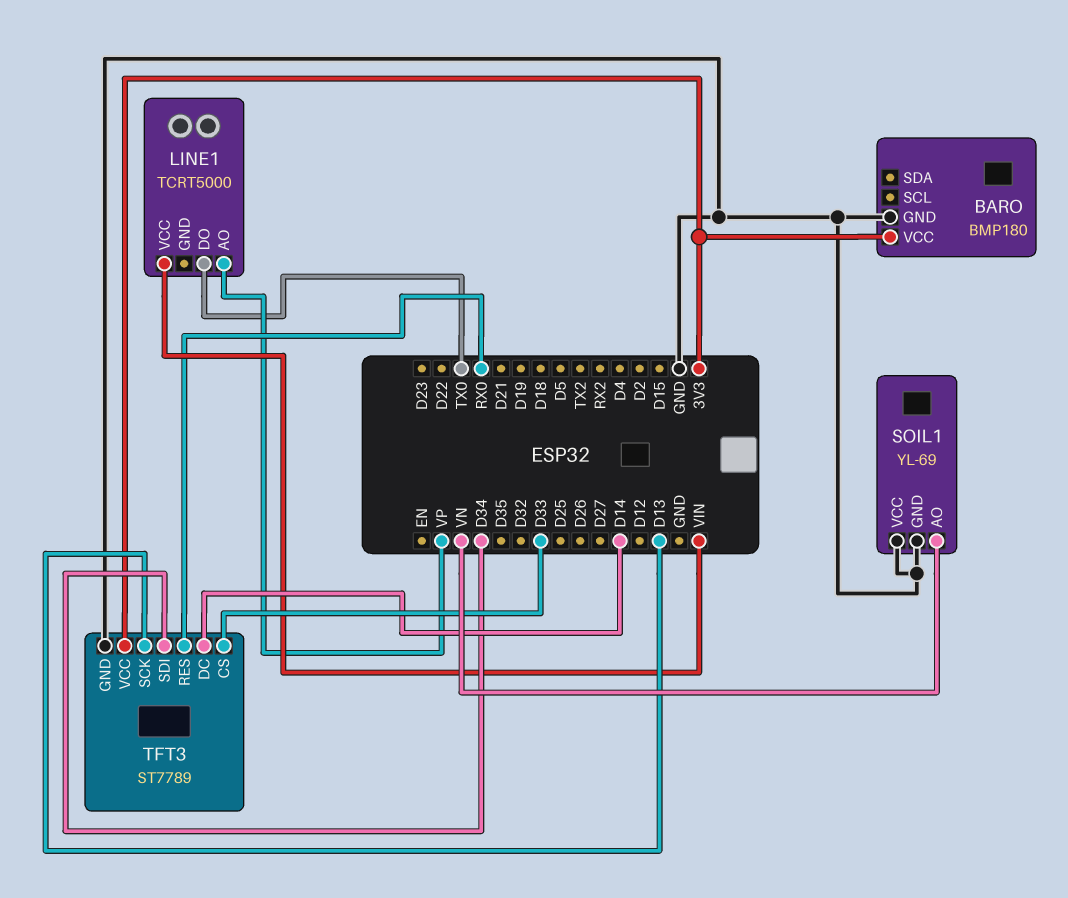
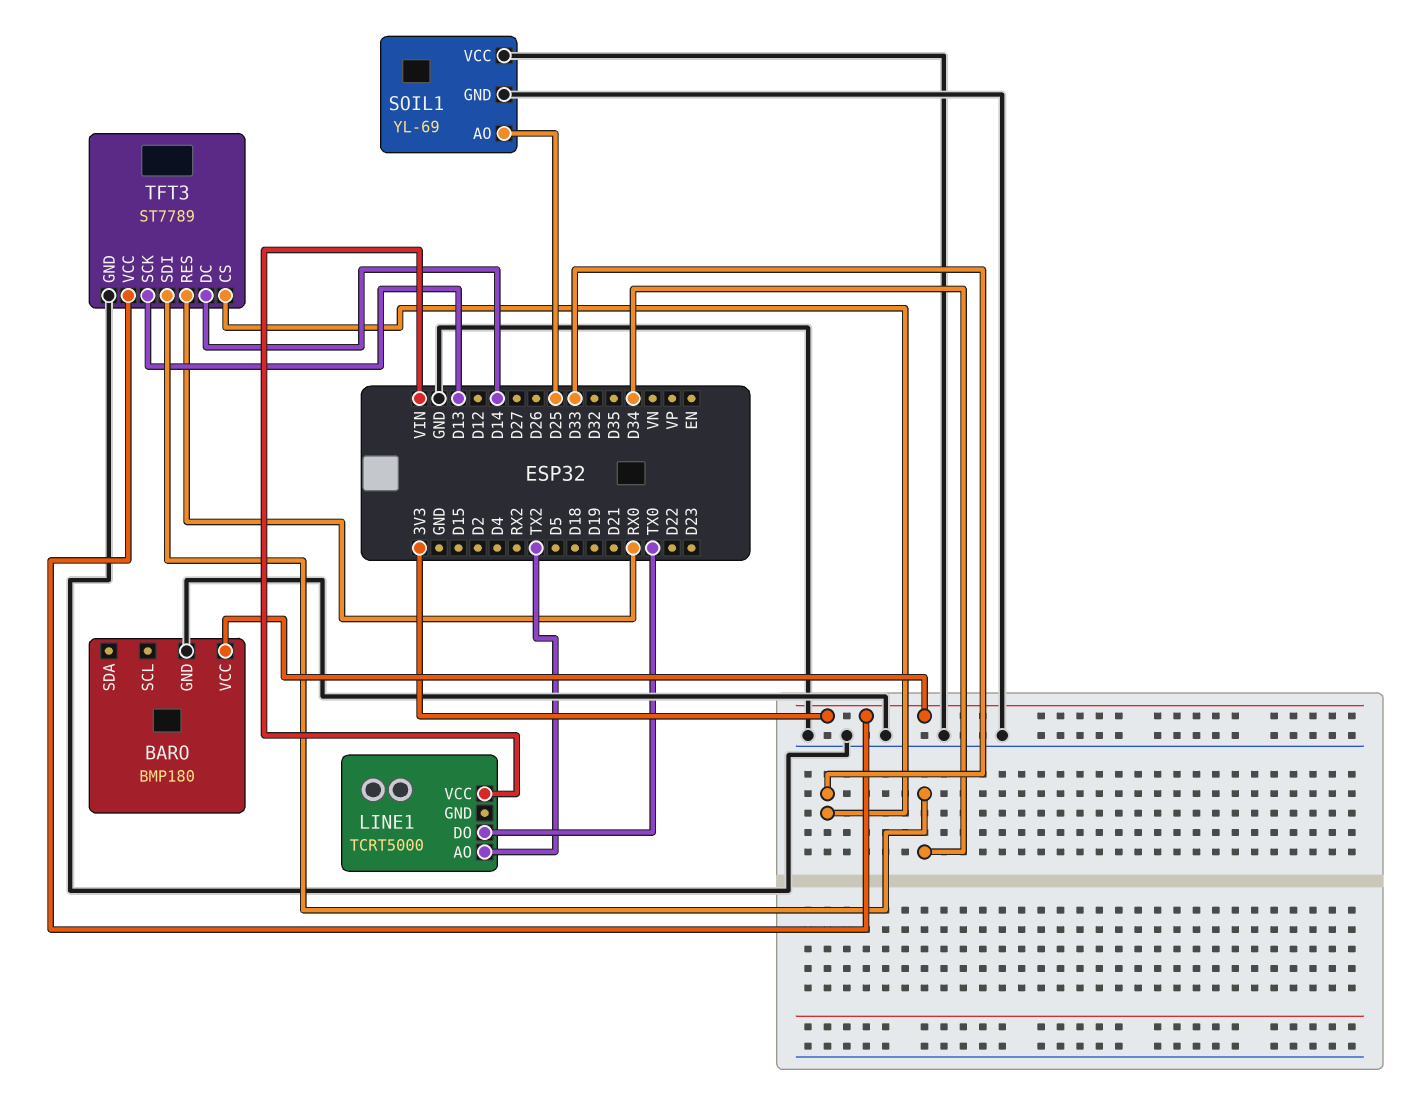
LINE1 pin AO: VP -> TX2
SOIL1 pin AO: VN -> D25

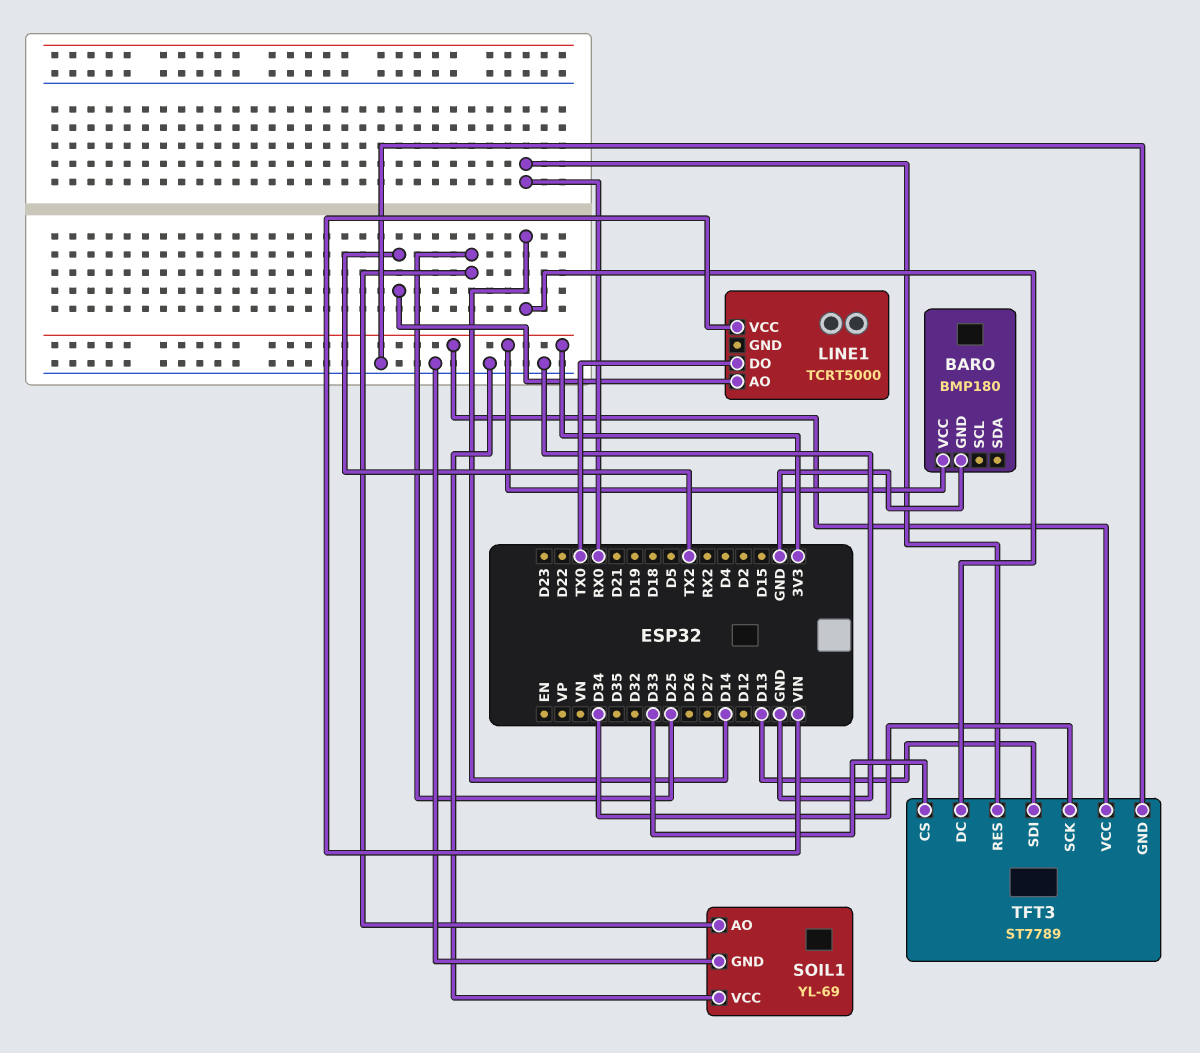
TFT3 pin SCK: D13 -> D34
TFT3 pin SDI: D34 -> D13

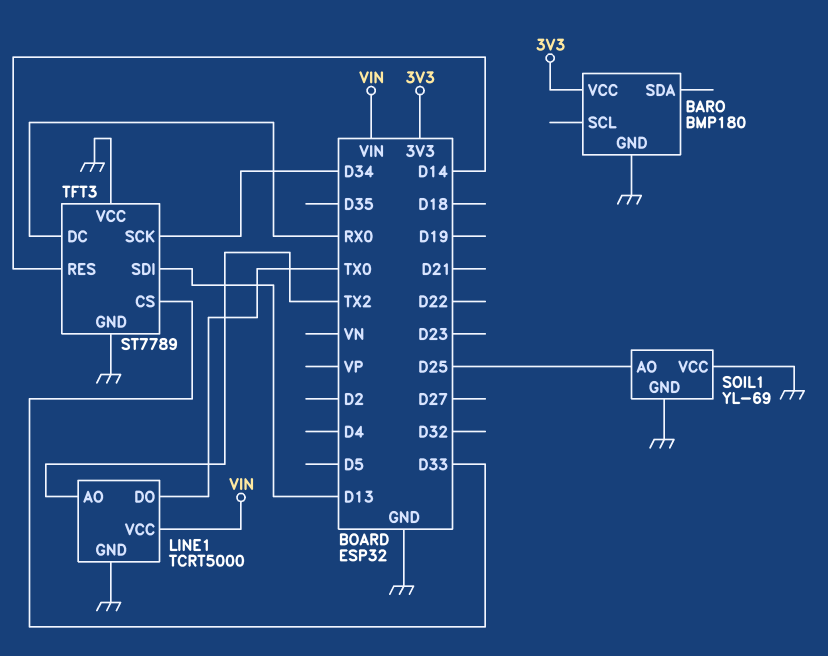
LINE1 pin GND: none -> GND
TFT3 pin DC: D14 -> RX0
TFT3 pin RES: RX0 -> D14
TFT3 pin VCC: 3V3 -> GND

